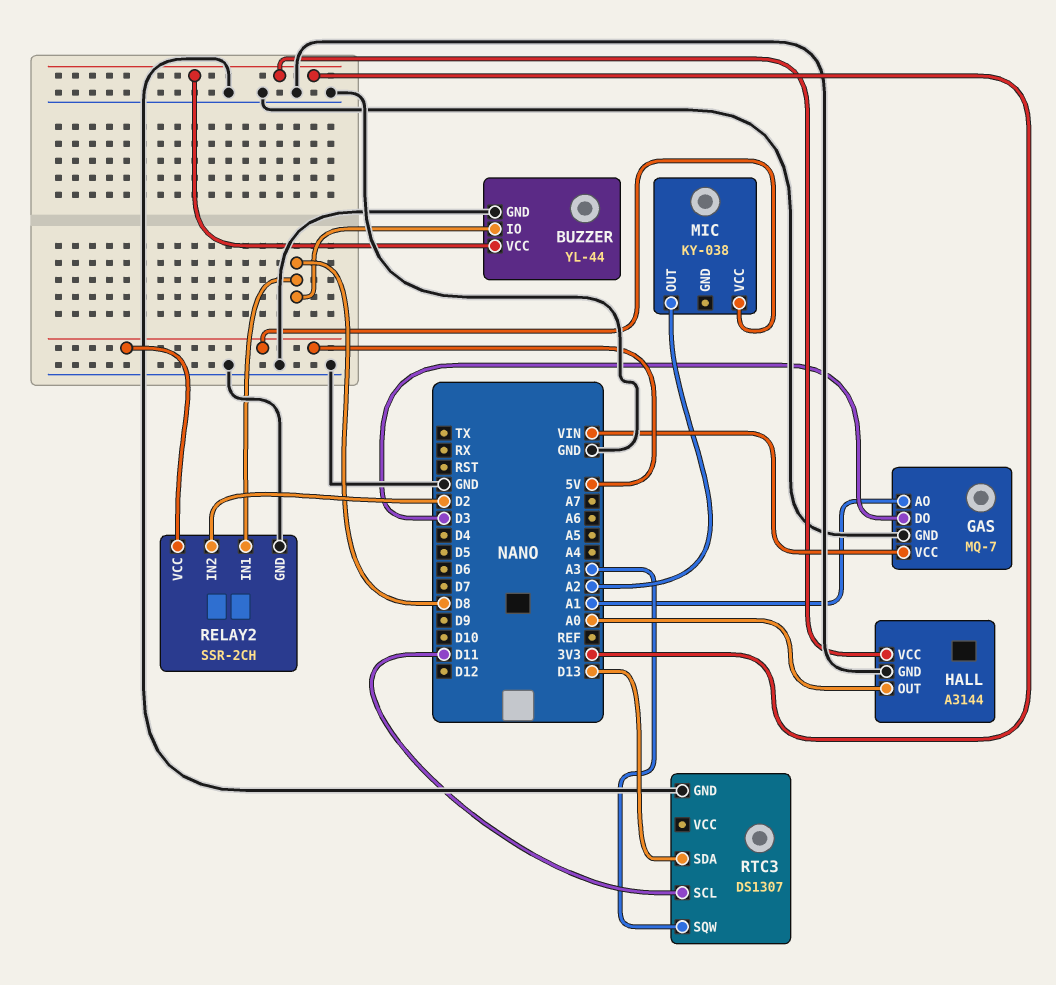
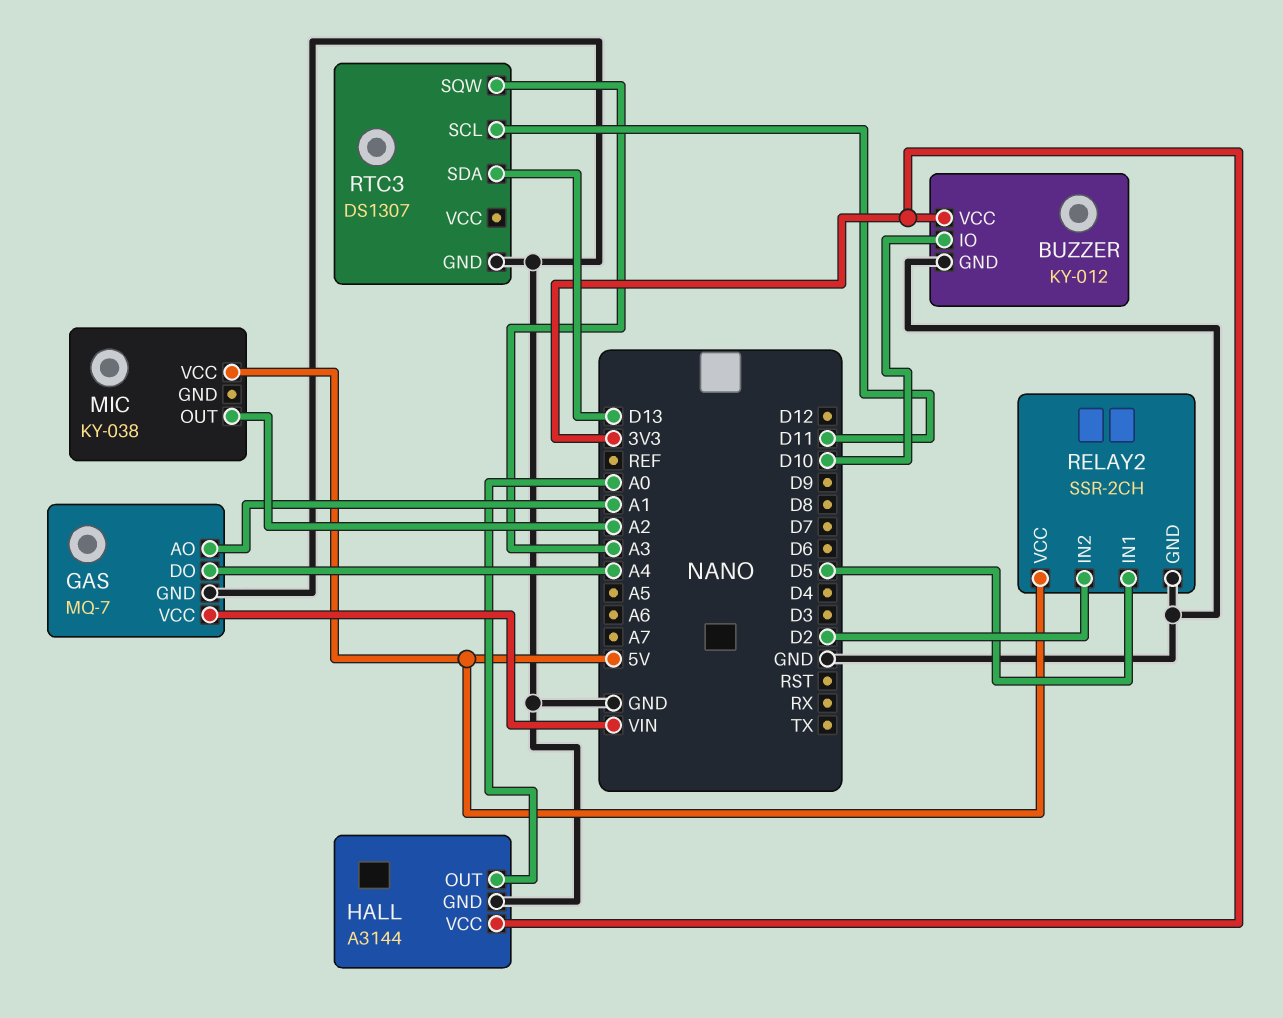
BUZZER: YL-44 -> KY-012
BUZZER pin IO: D8 -> D10
GAS pin DO: D3 -> A4
RELAY2 pin IN1: D8 -> D5

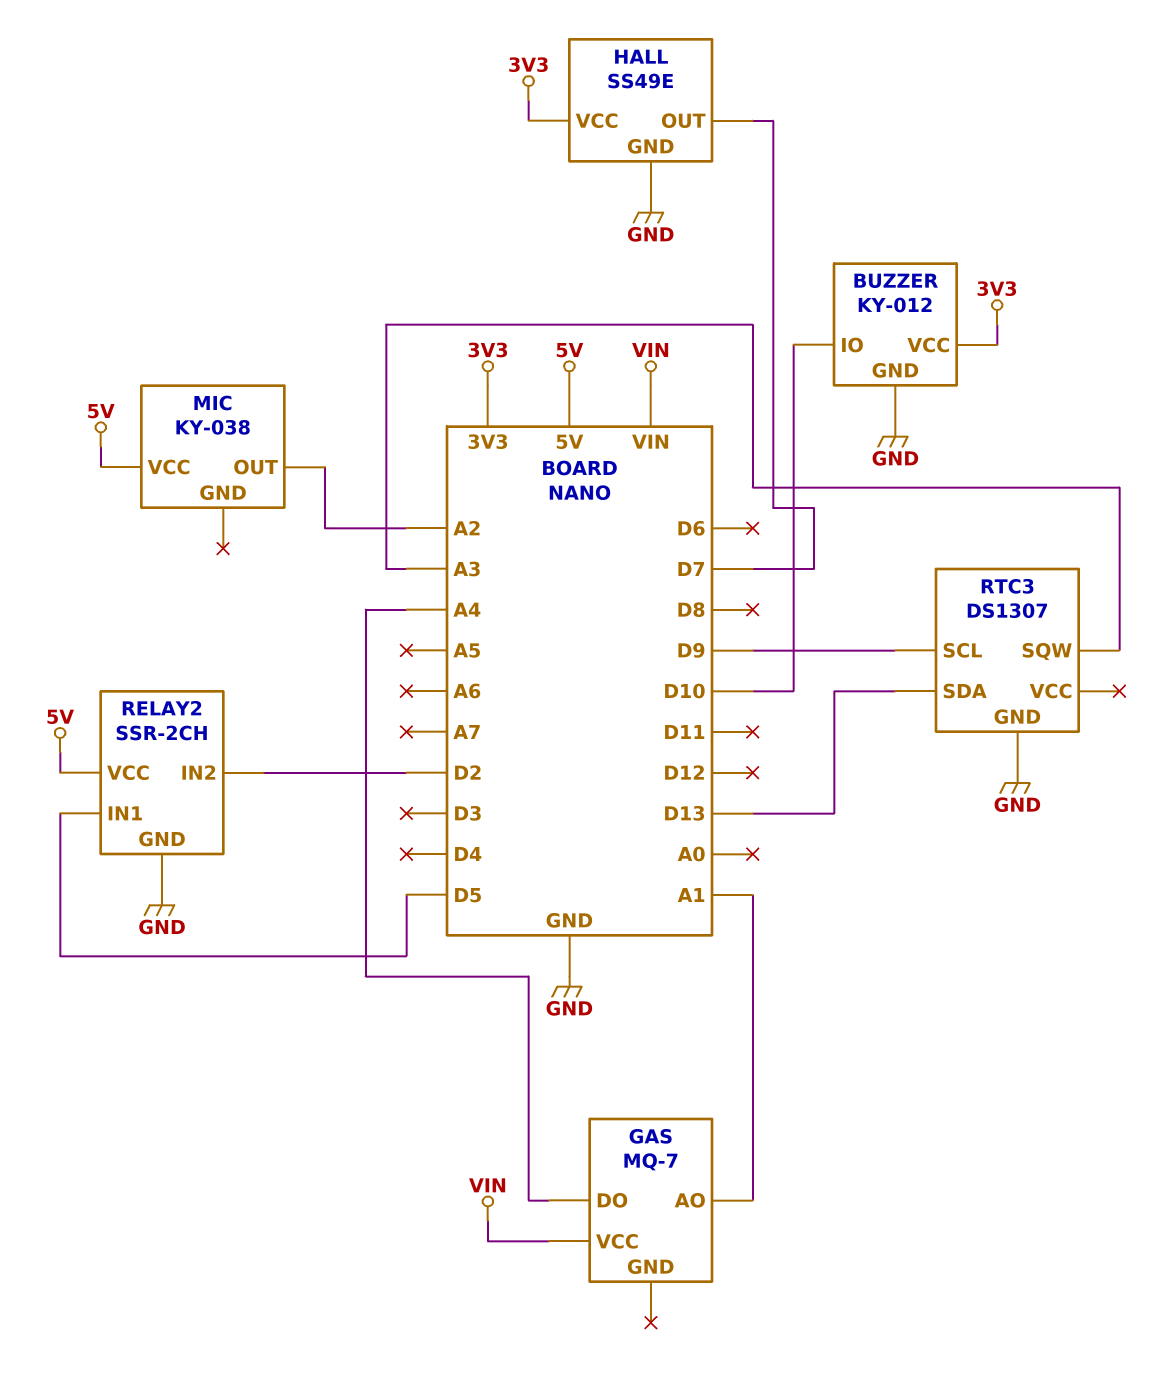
GAS pin GND: GND -> none
HALL: A3144 -> SS49E
HALL pin OUT: A0 -> D7
RTC3 pin SCL: D11 -> D9

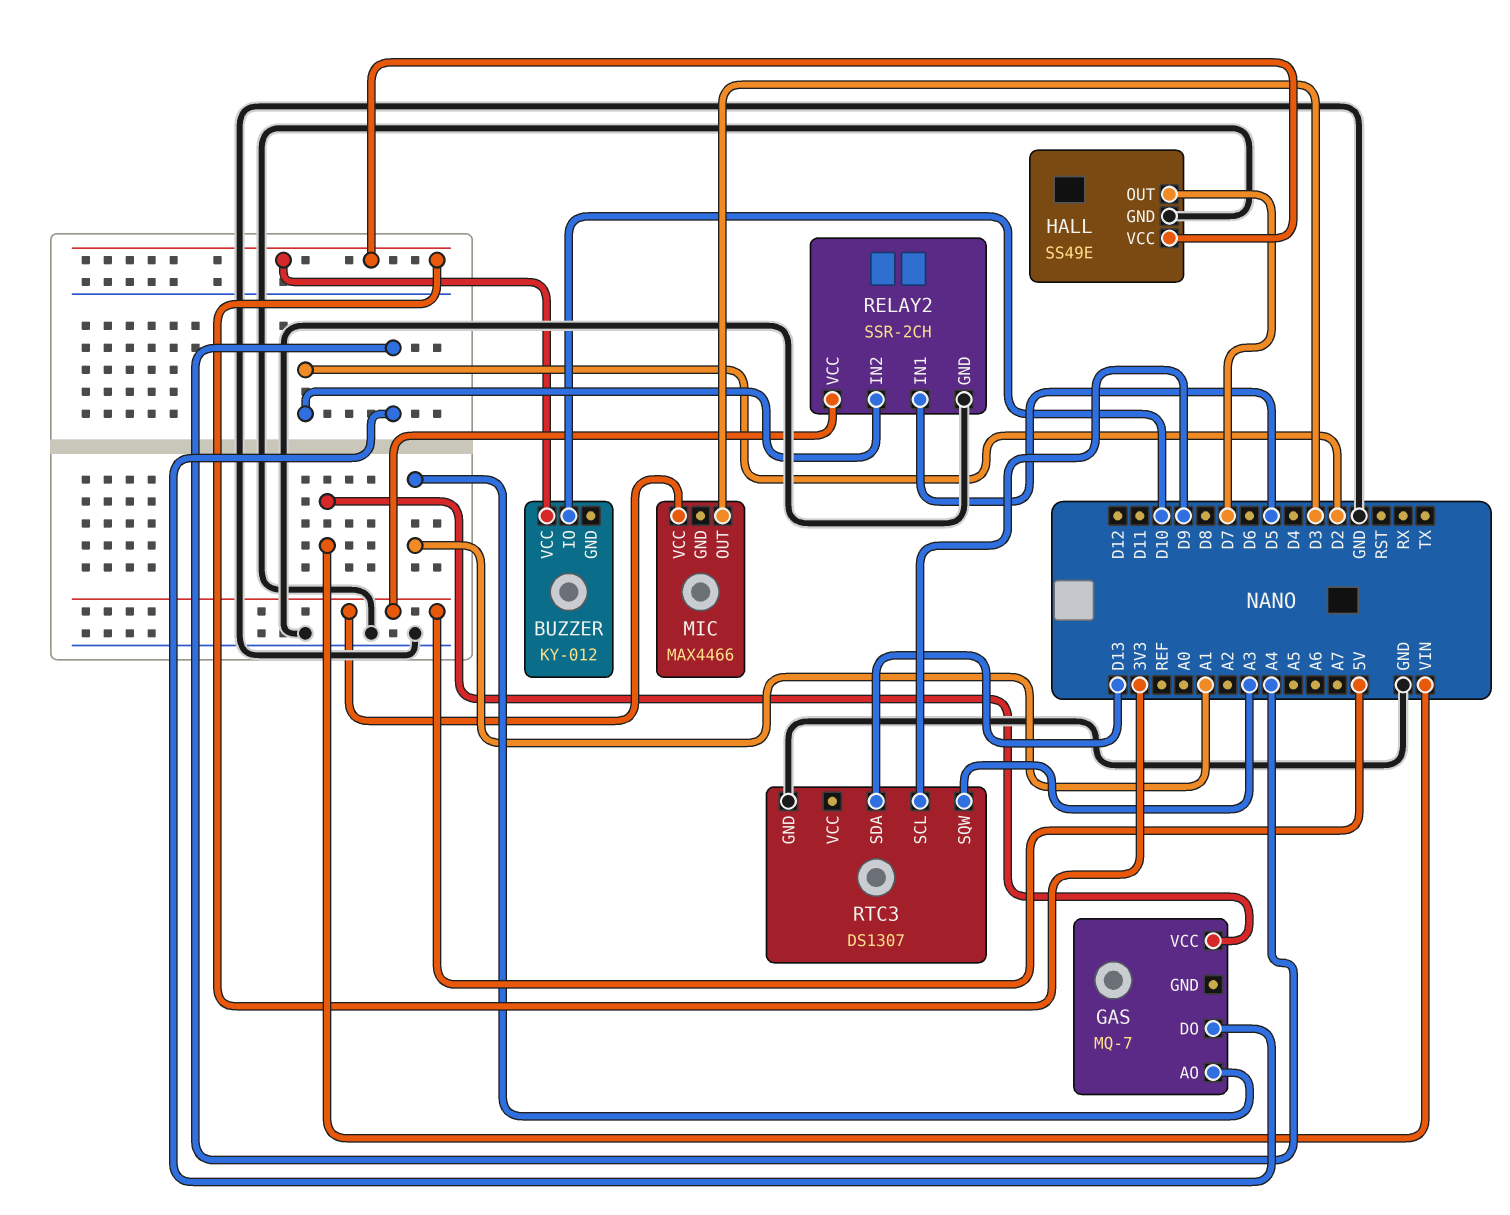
BUZZER pin GND: GND -> none
MIC: KY-038 -> MAX4466
MIC pin OUT: A2 -> D3

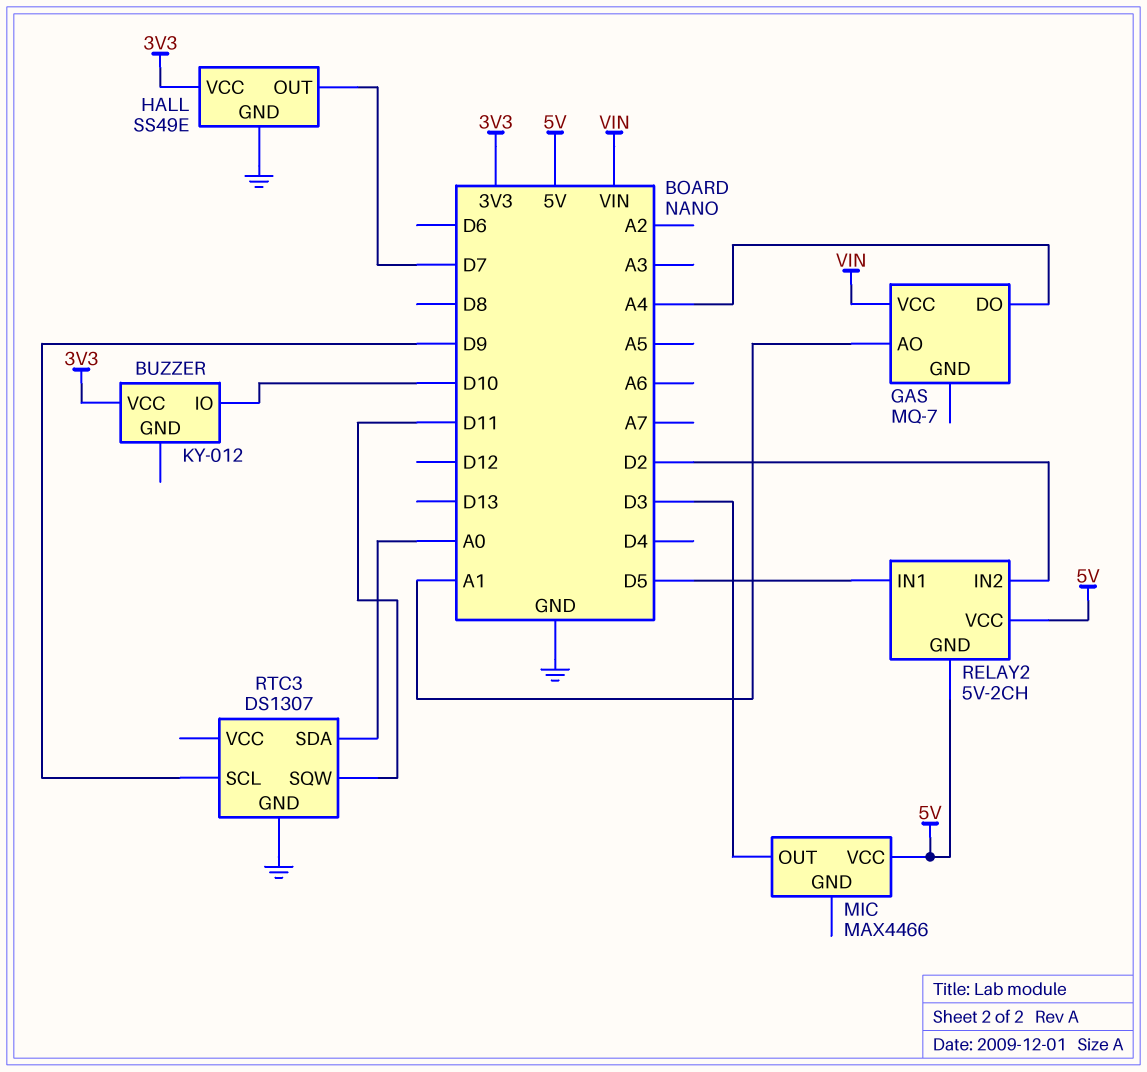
RELAY2: SSR-2CH -> 5V-2CH
RELAY2 pin GND: GND -> 5V
RTC3 pin SDA: D13 -> A0
RTC3 pin SQW: A3 -> D11

